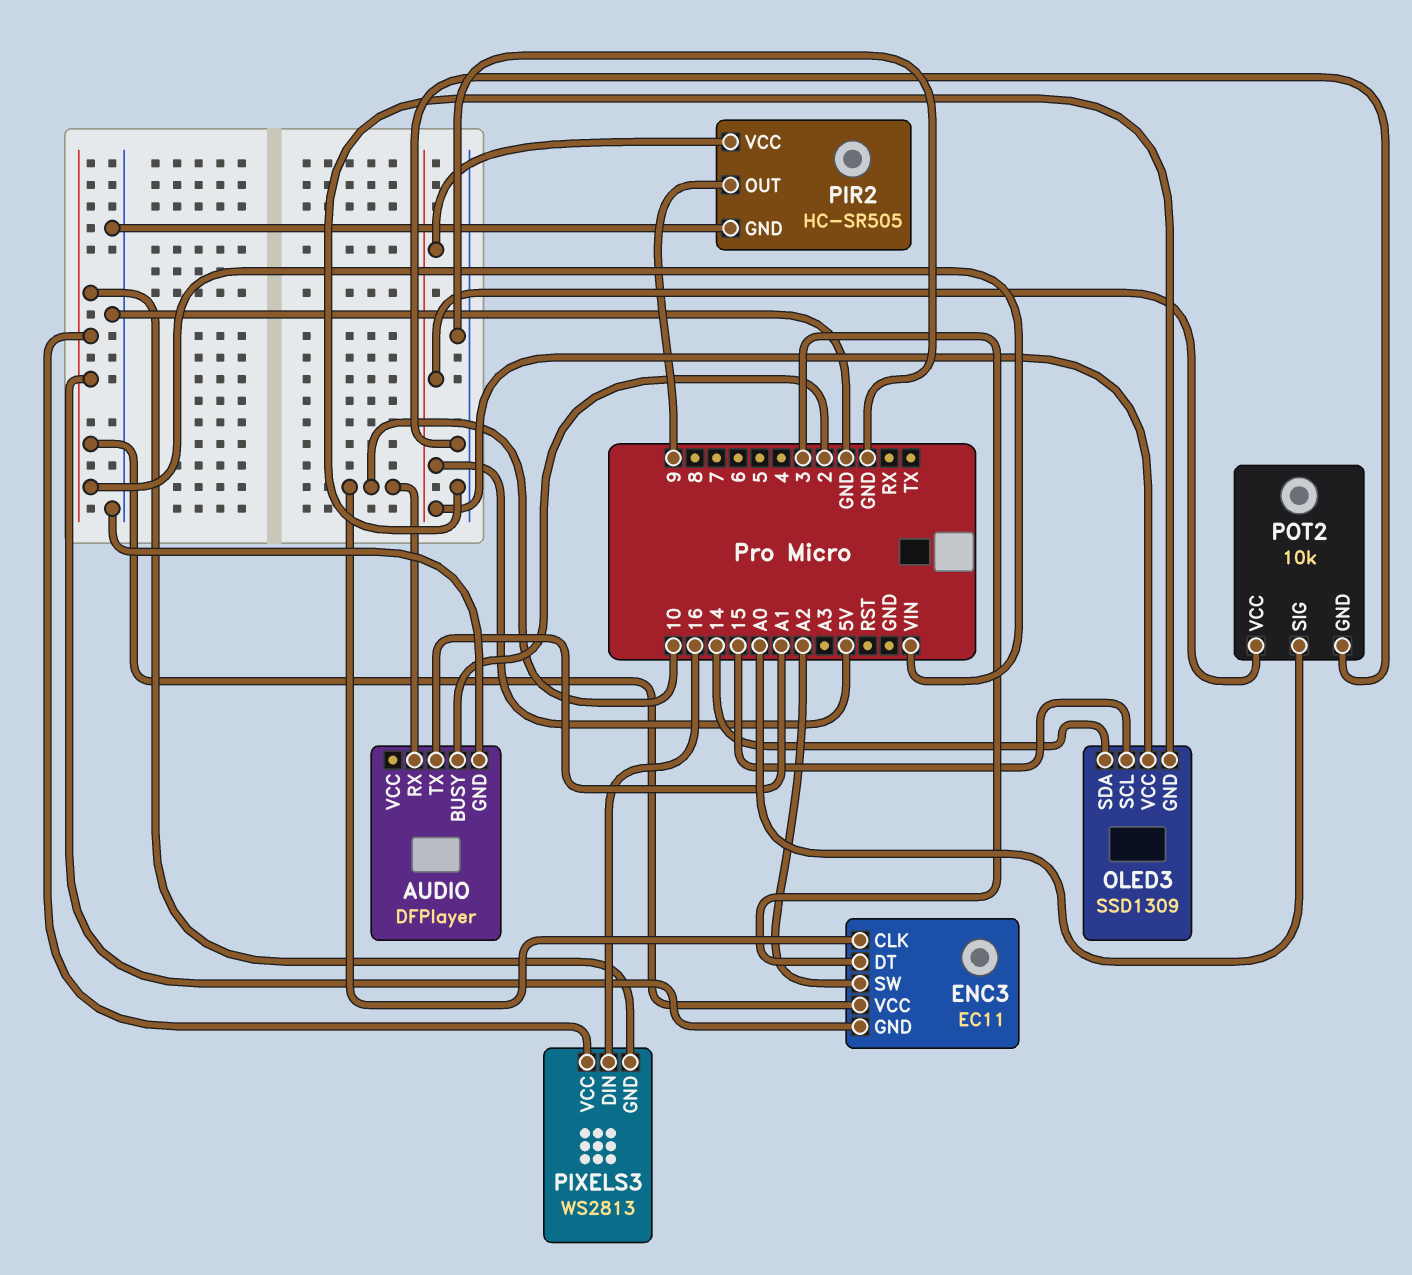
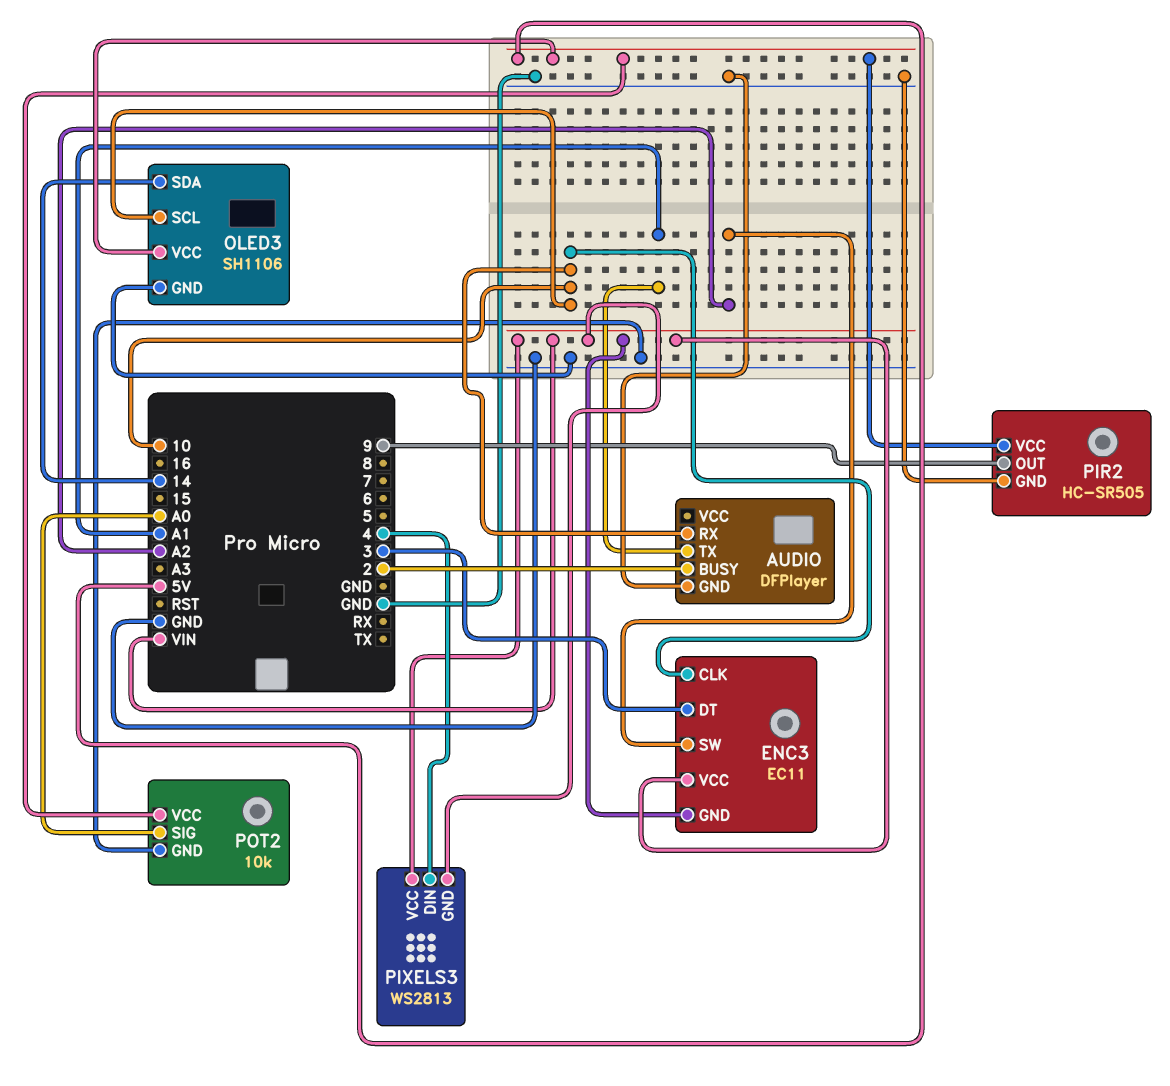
OLED3: SSD1309 -> SH1106
OLED3 pin SCL: 15 -> 10
PIXELS3 pin DIN: 16 -> 4

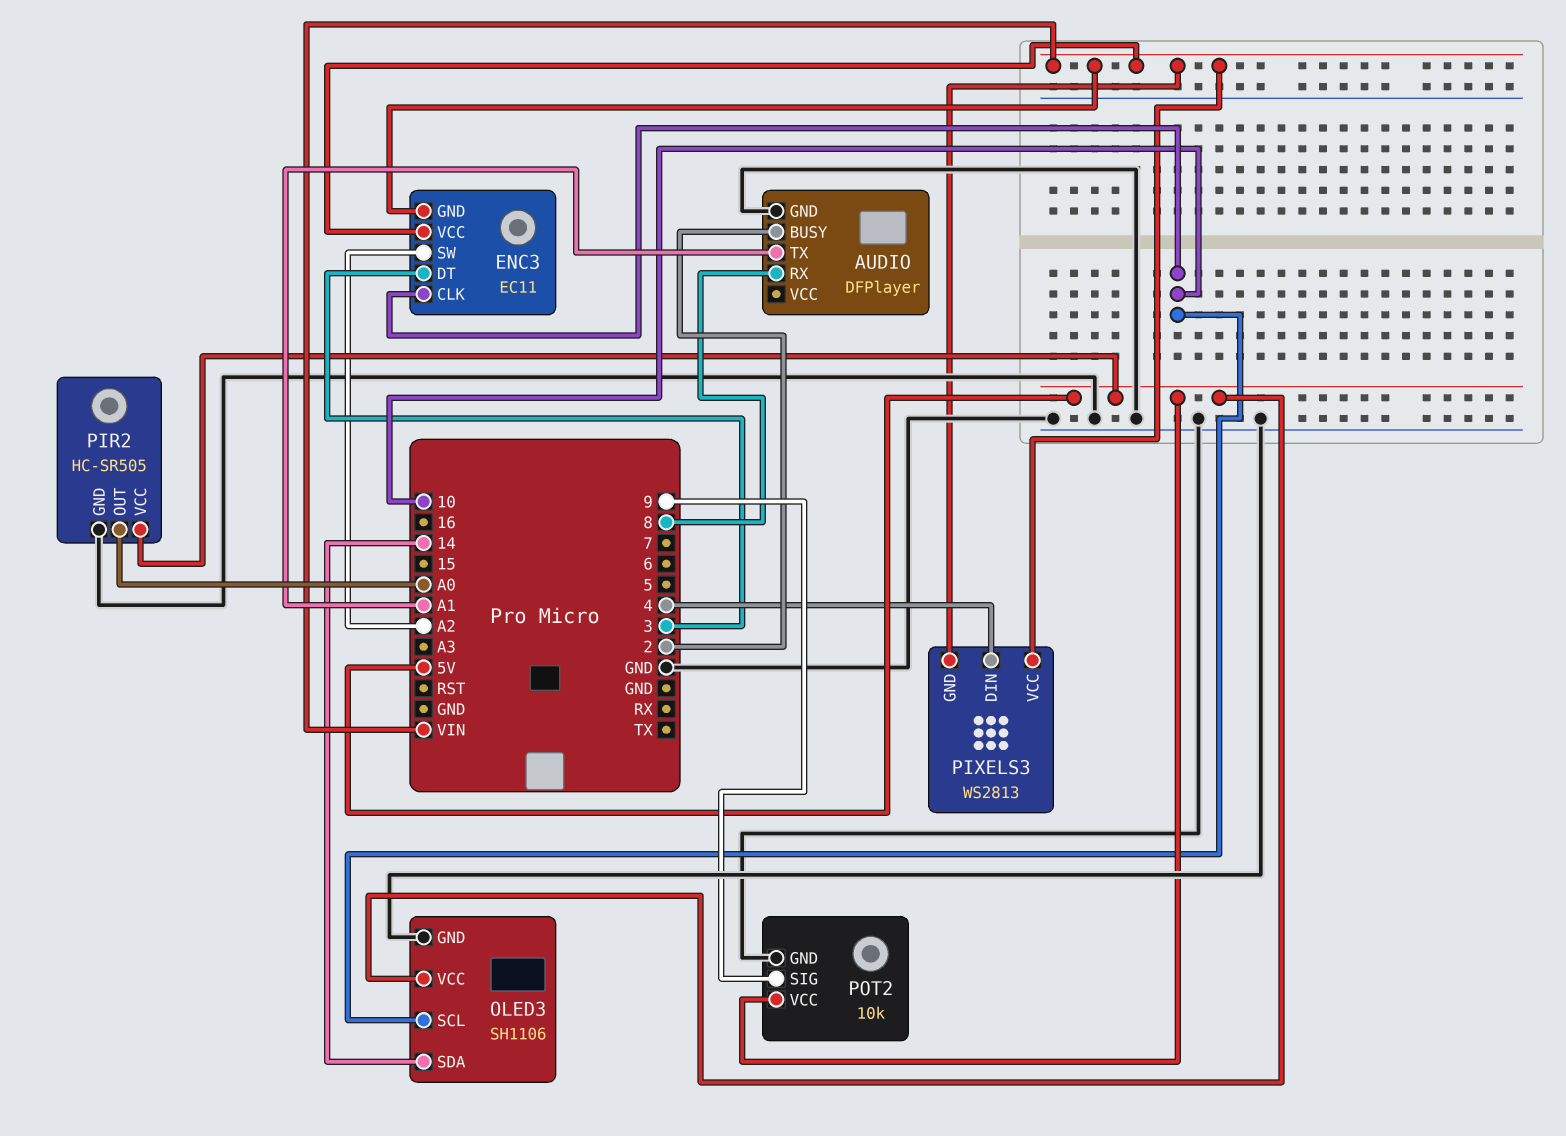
AUDIO pin RX: 10 -> 8
PIR2 pin OUT: 9 -> A0
POT2 pin SIG: A0 -> 9

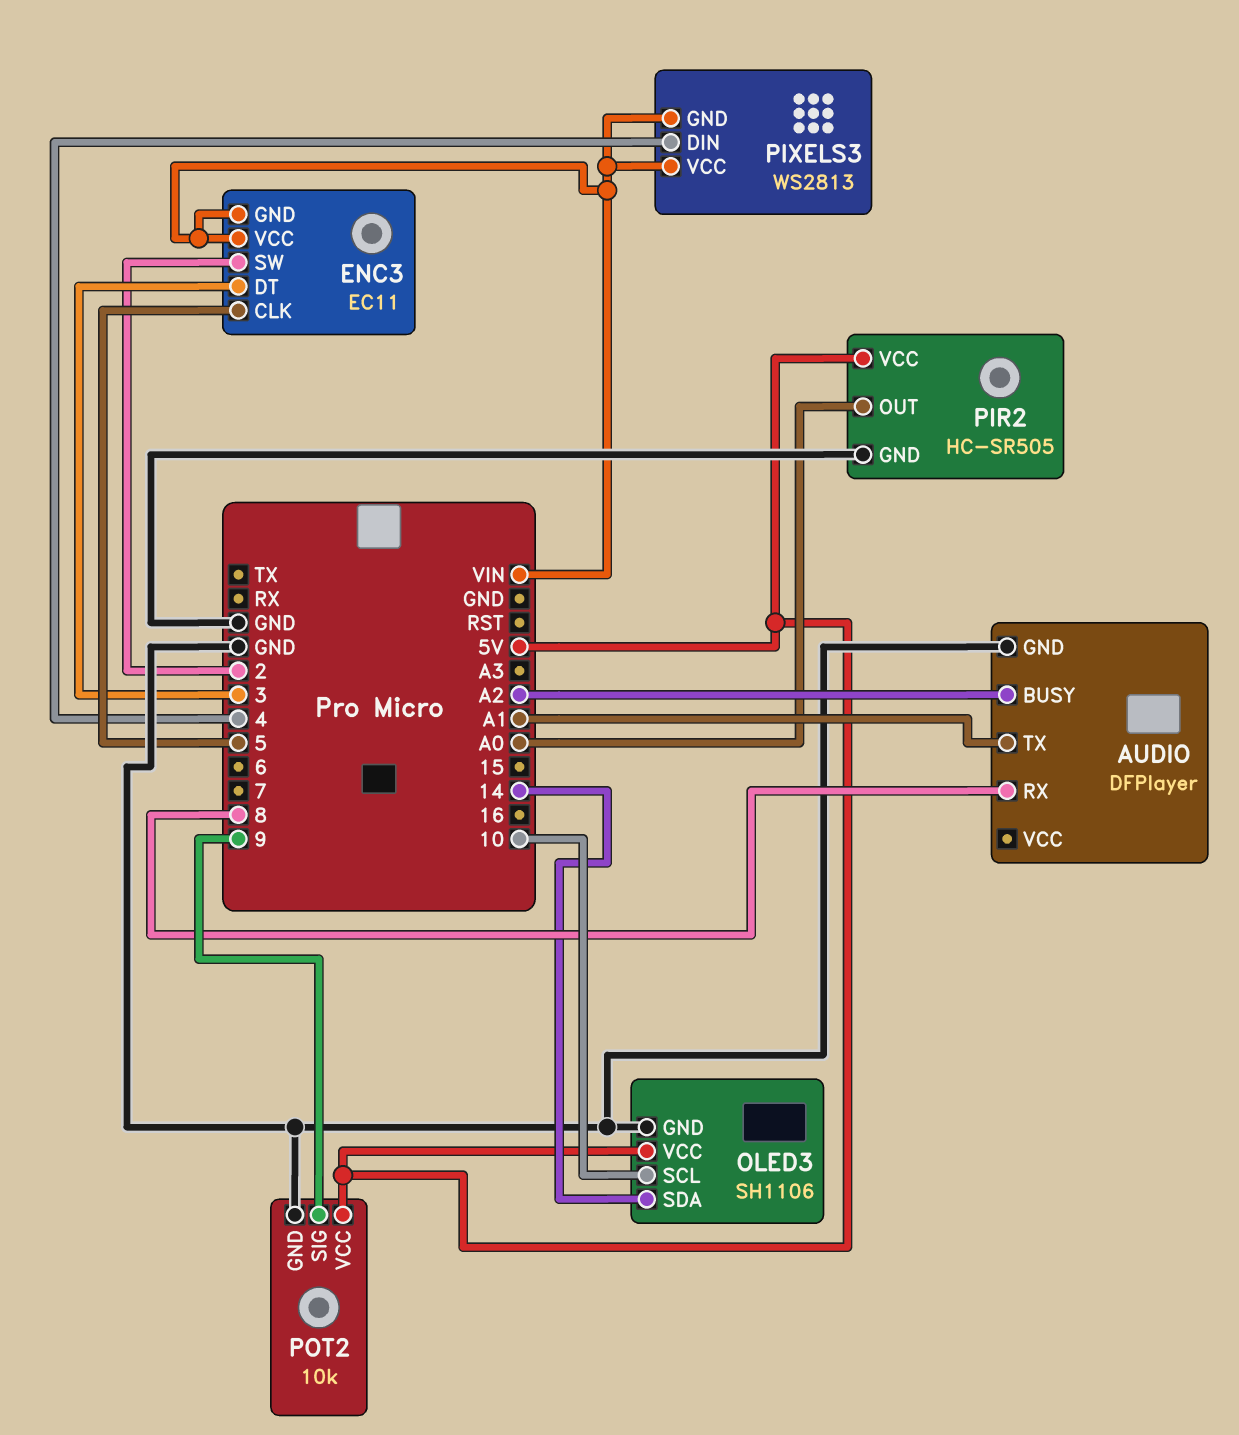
AUDIO pin BUSY: 2 -> A2
ENC3 pin CLK: 10 -> 5
ENC3 pin SW: A2 -> 2

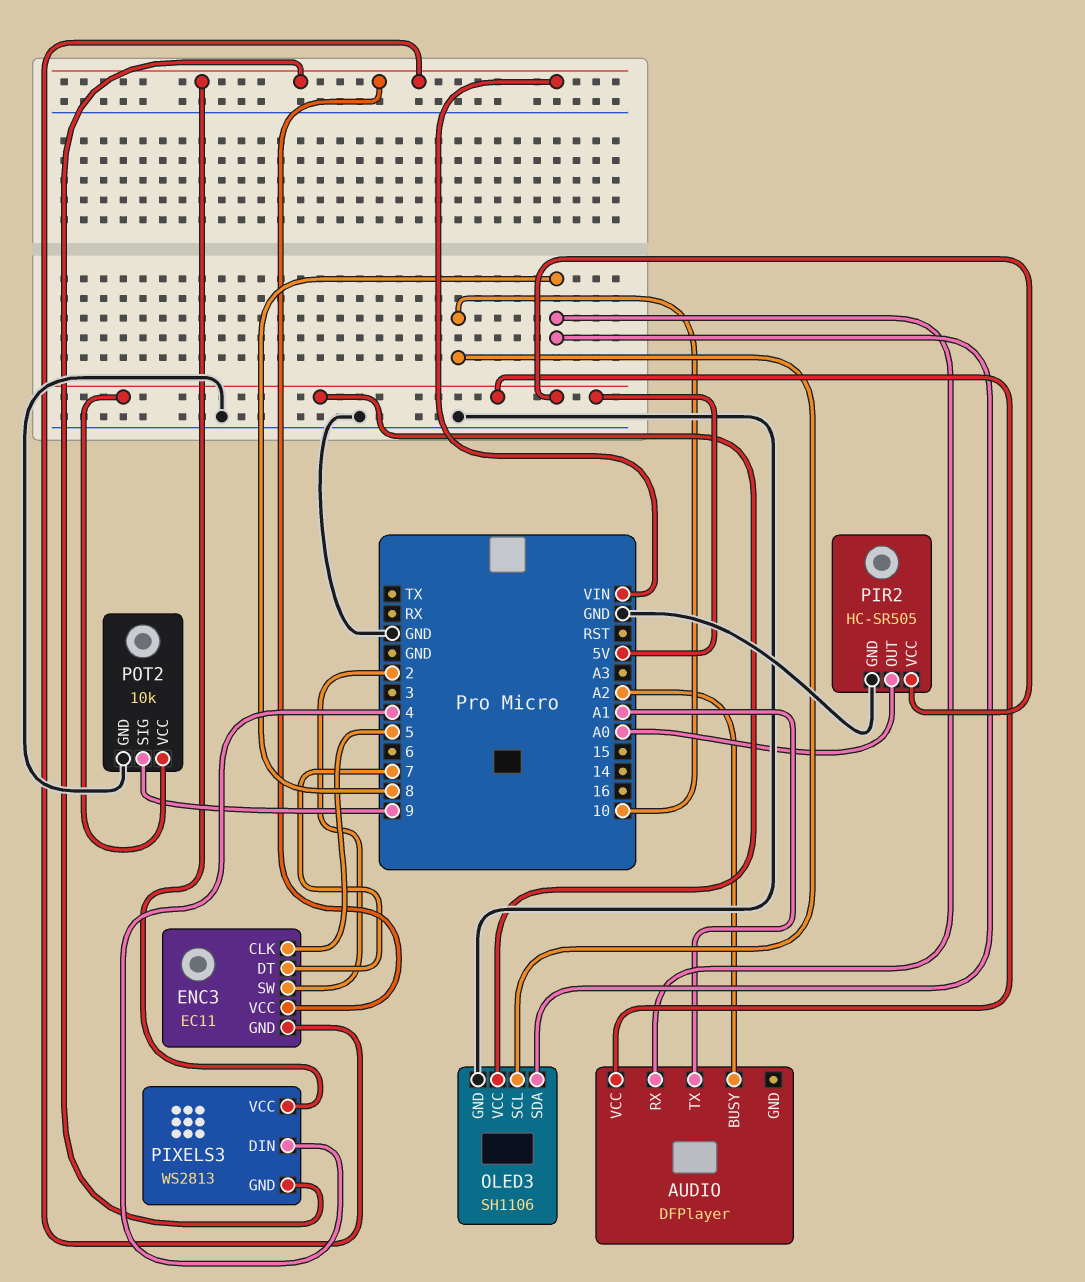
AUDIO pin GND: GND -> none
AUDIO pin VCC: none -> 5V
ENC3 pin DT: 3 -> 7
OLED3 pin SDA: 14 -> 8

